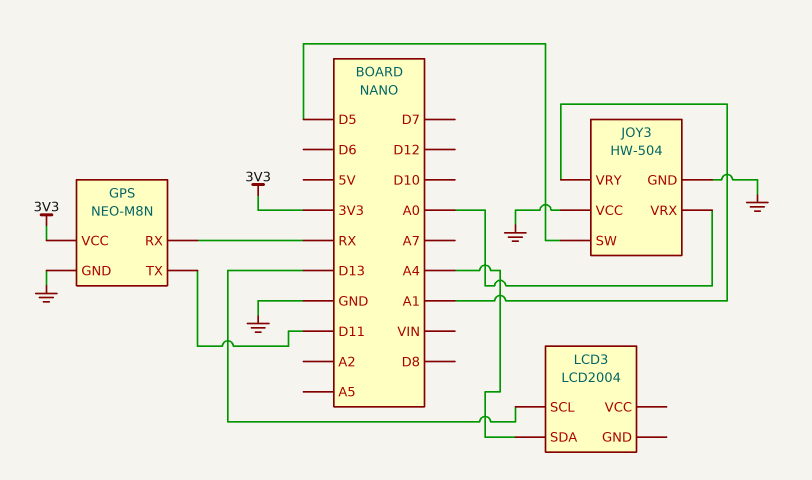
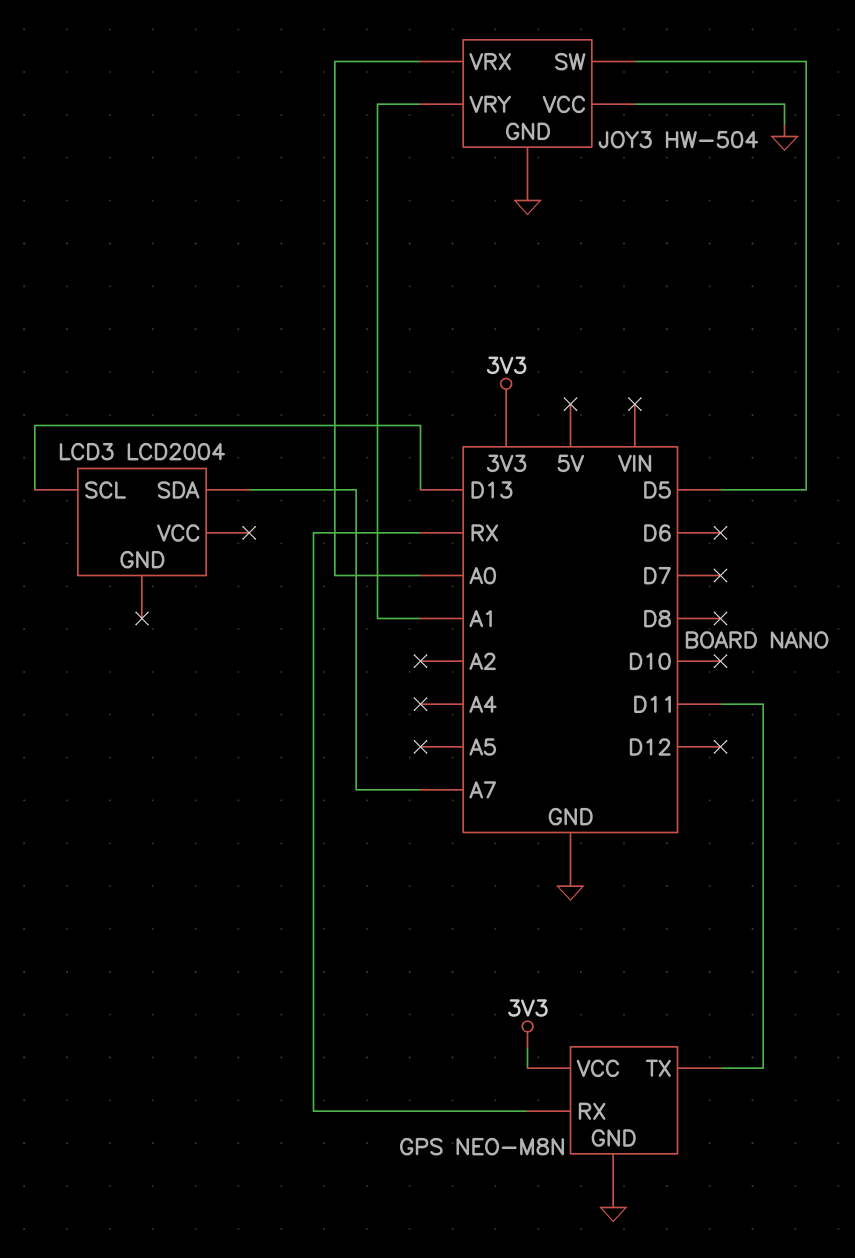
LCD3 pin SDA: A4 -> A7

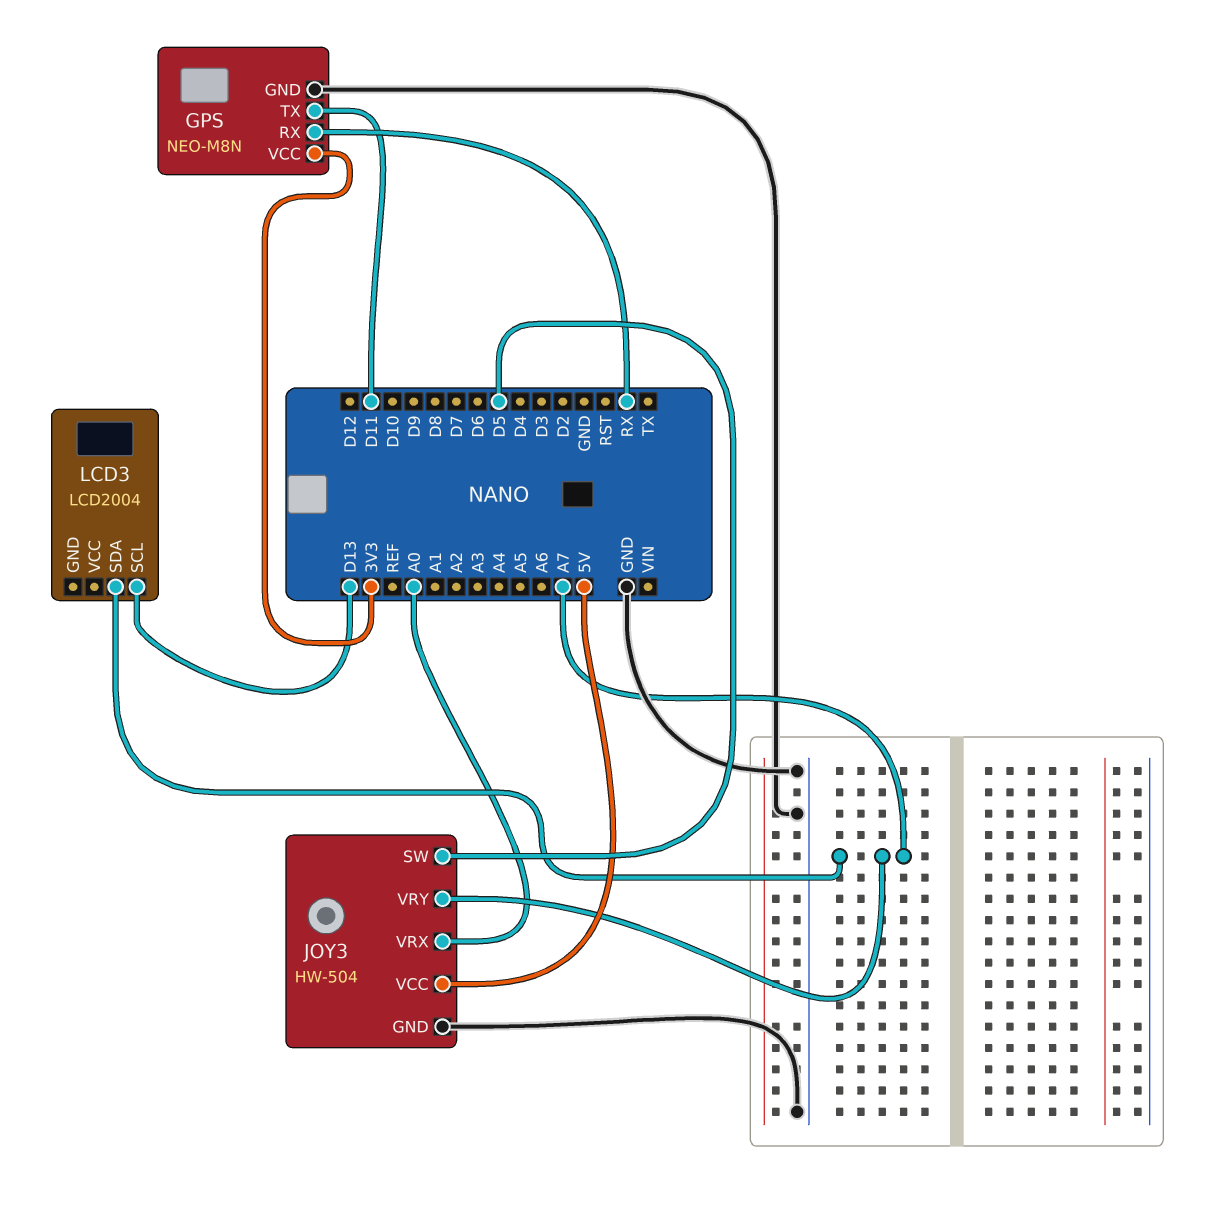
JOY3 pin VCC: GND -> 5V
JOY3 pin VRY: A1 -> A7

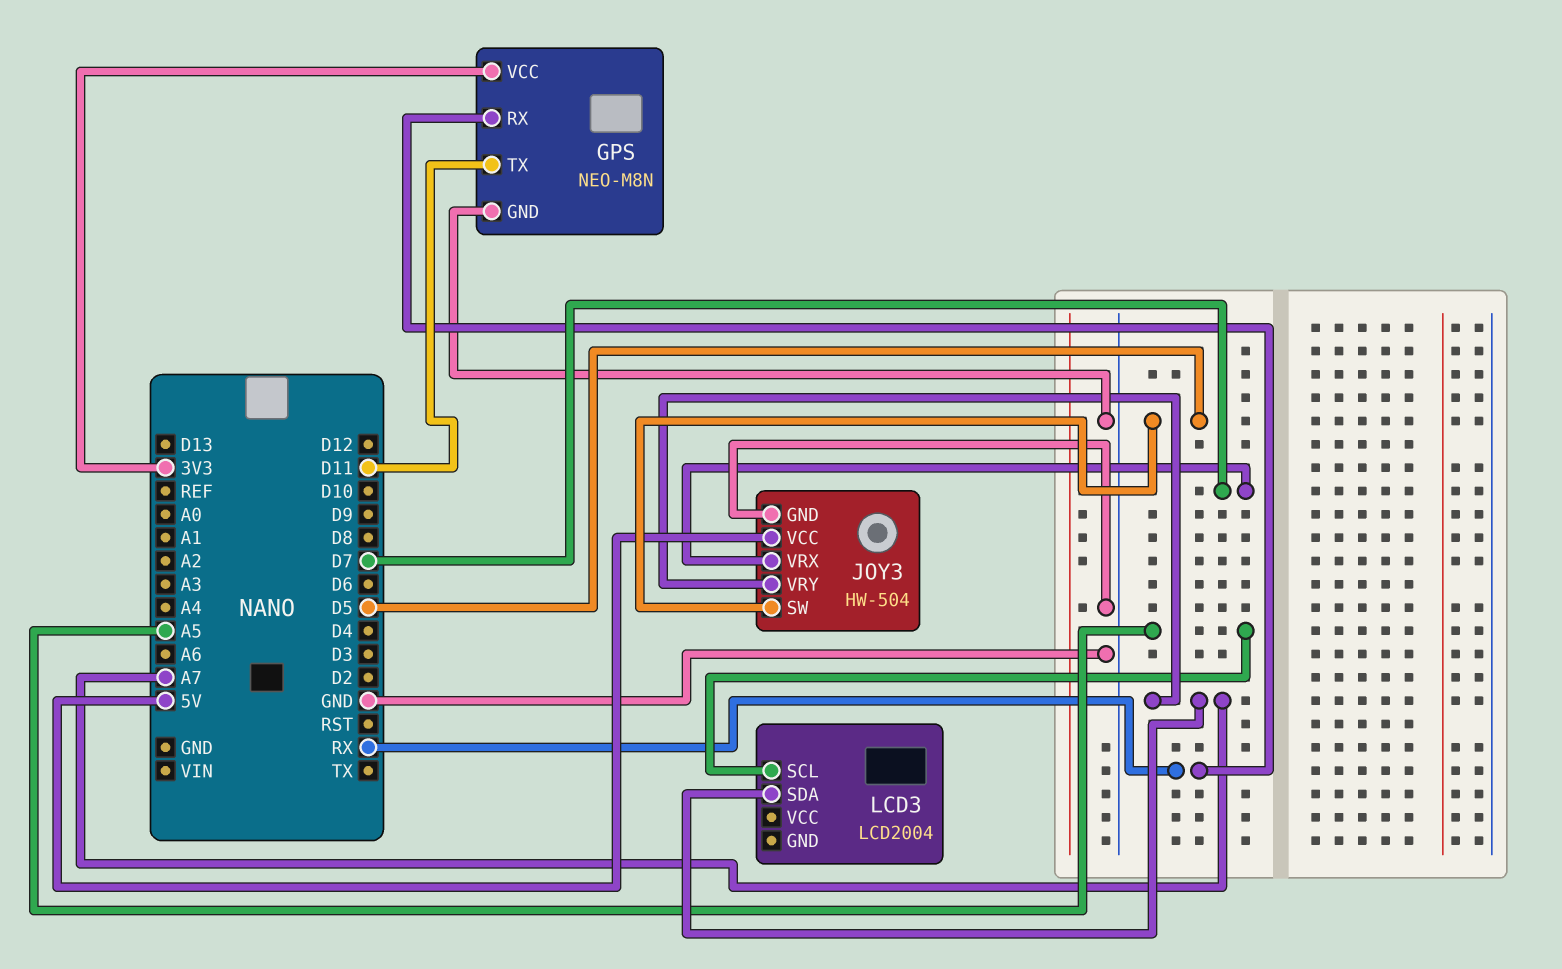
JOY3 pin VRX: A0 -> D7
LCD3 pin SCL: D13 -> A5

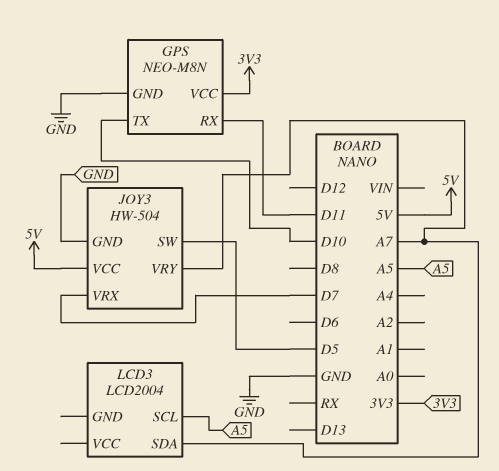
GPS pin RX: RX -> D11
GPS pin TX: D11 -> D10

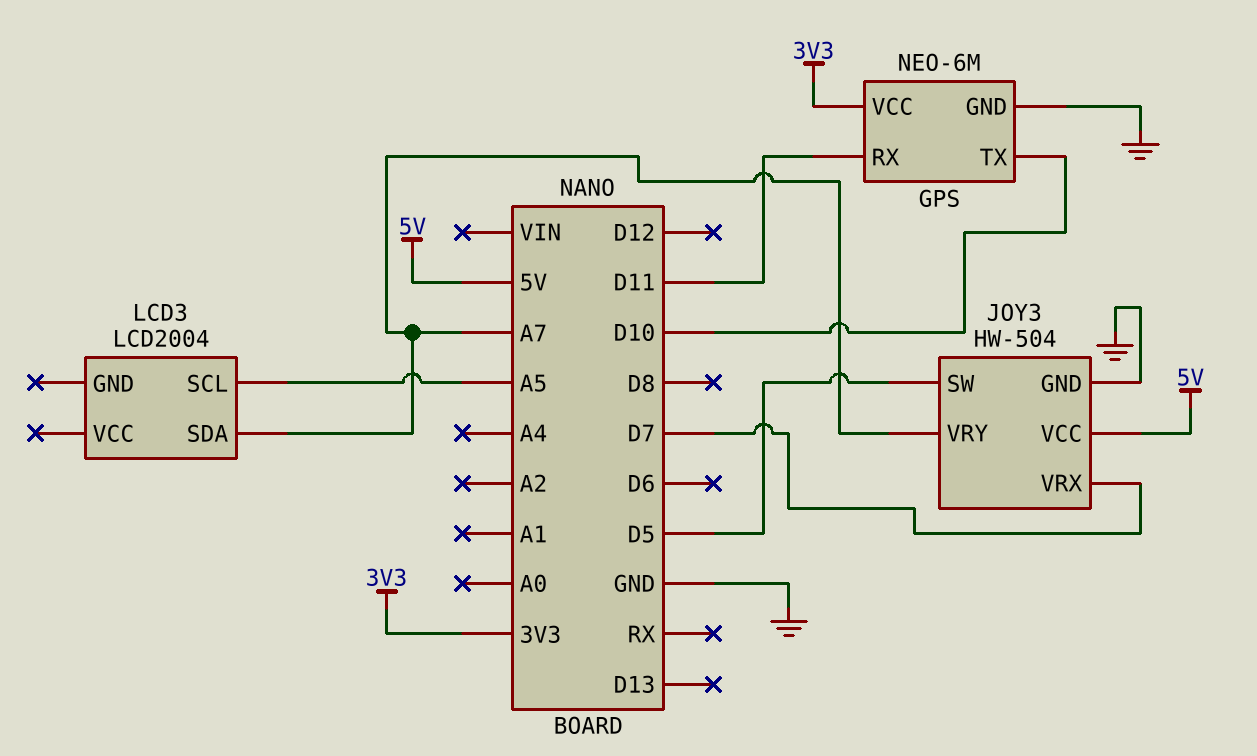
GPS: NEO-M8N -> NEO-6M

